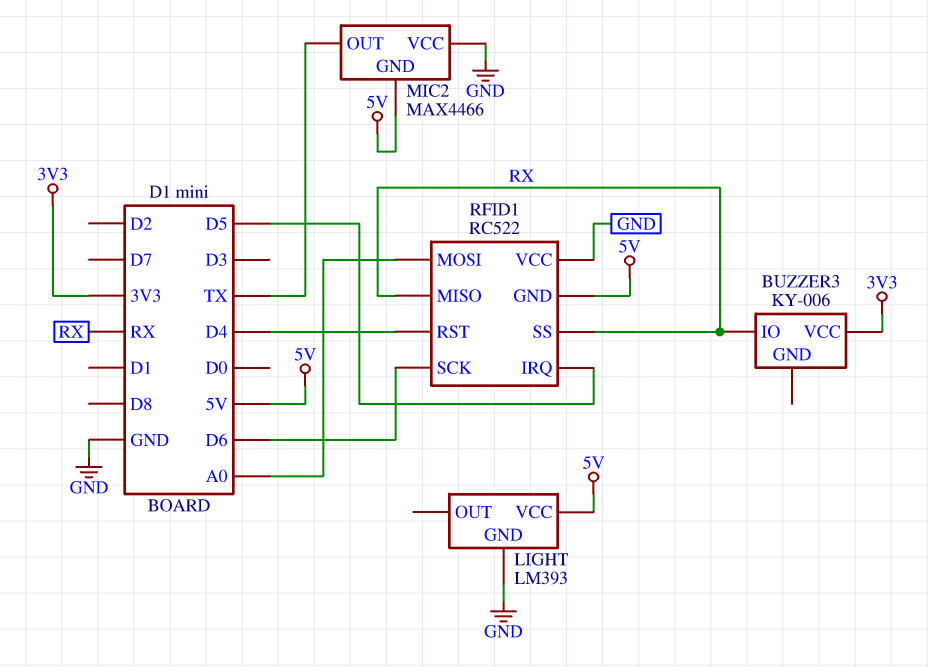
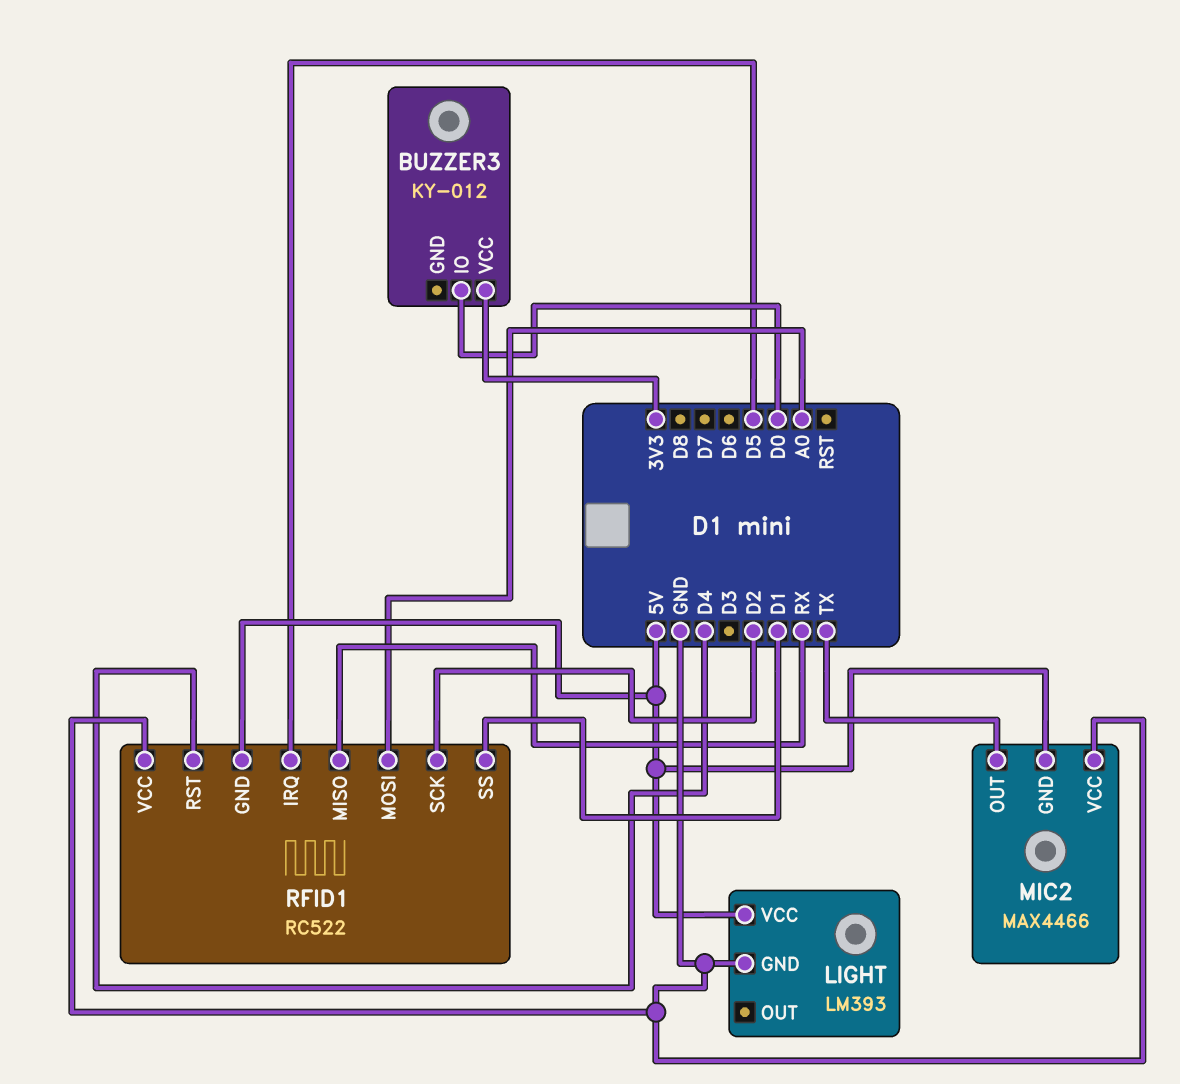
BUZZER3: KY-006 -> KY-012
BUZZER3 pin IO: RX -> D0
RFID1 pin SCK: D6 -> D2
RFID1 pin SS: RX -> D1

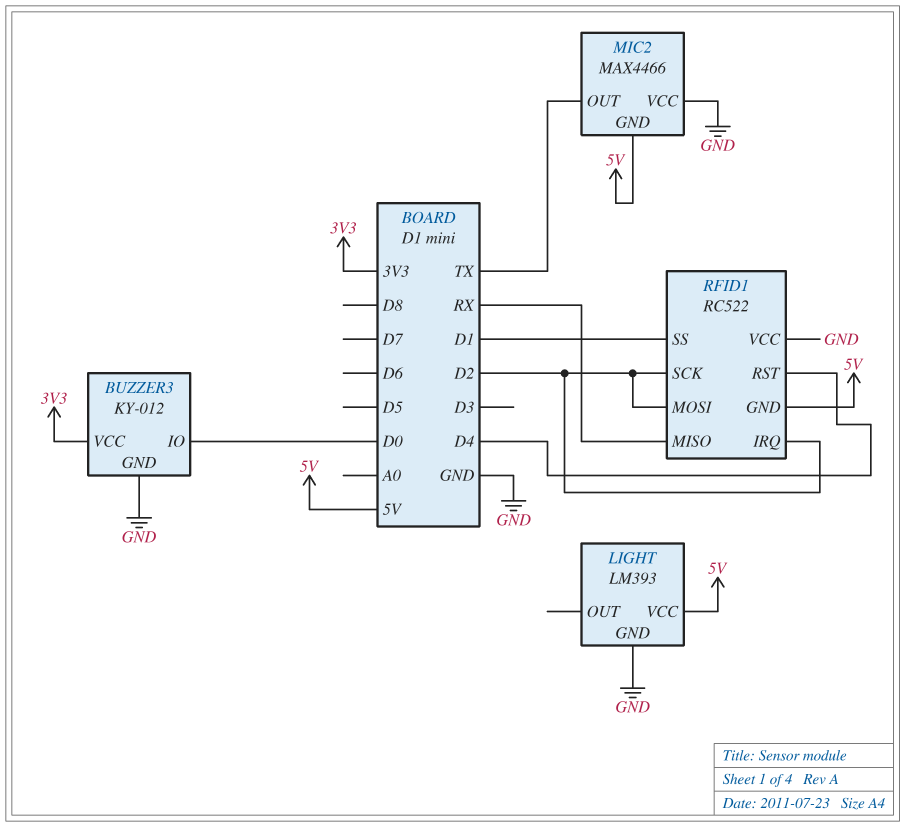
BUZZER3 pin GND: none -> GND
RFID1 pin IRQ: D5 -> D2
RFID1 pin MOSI: A0 -> D2

